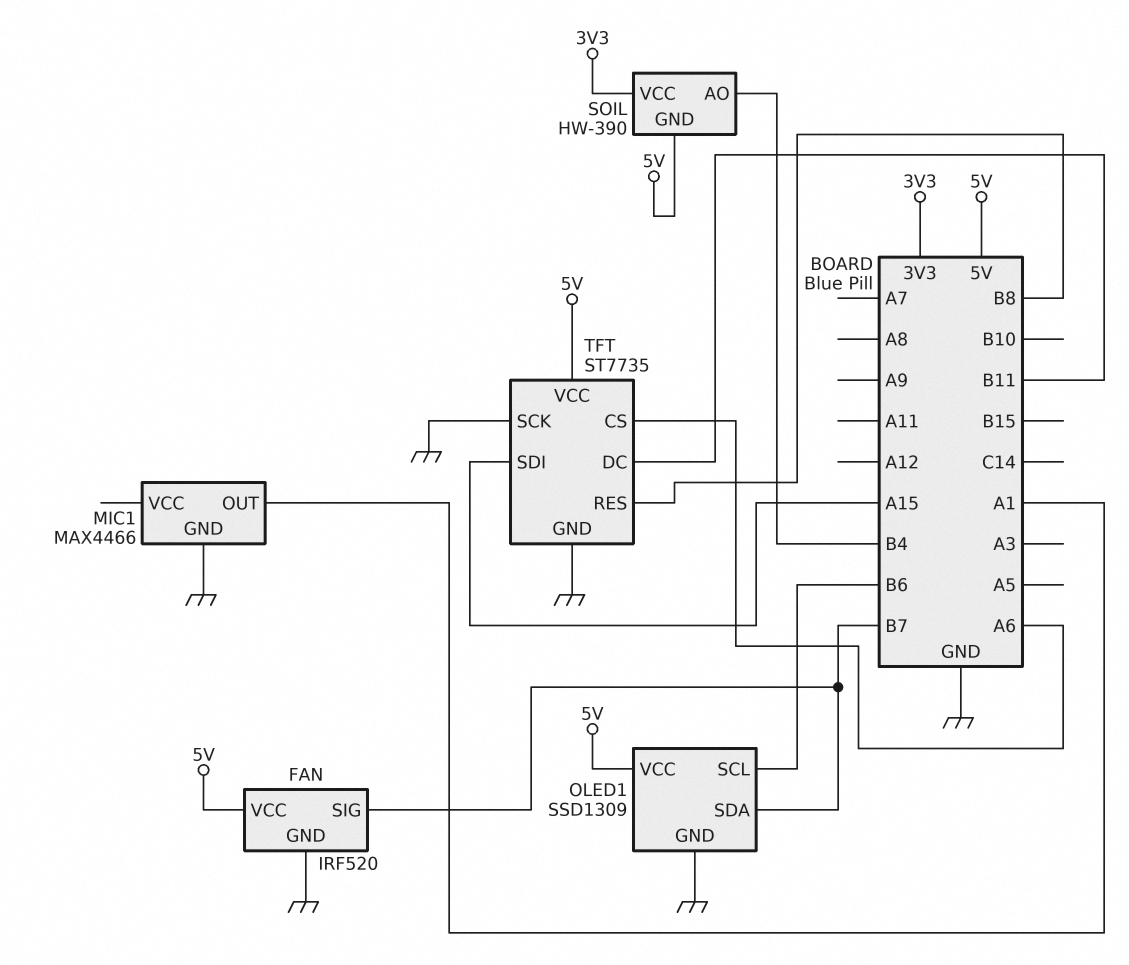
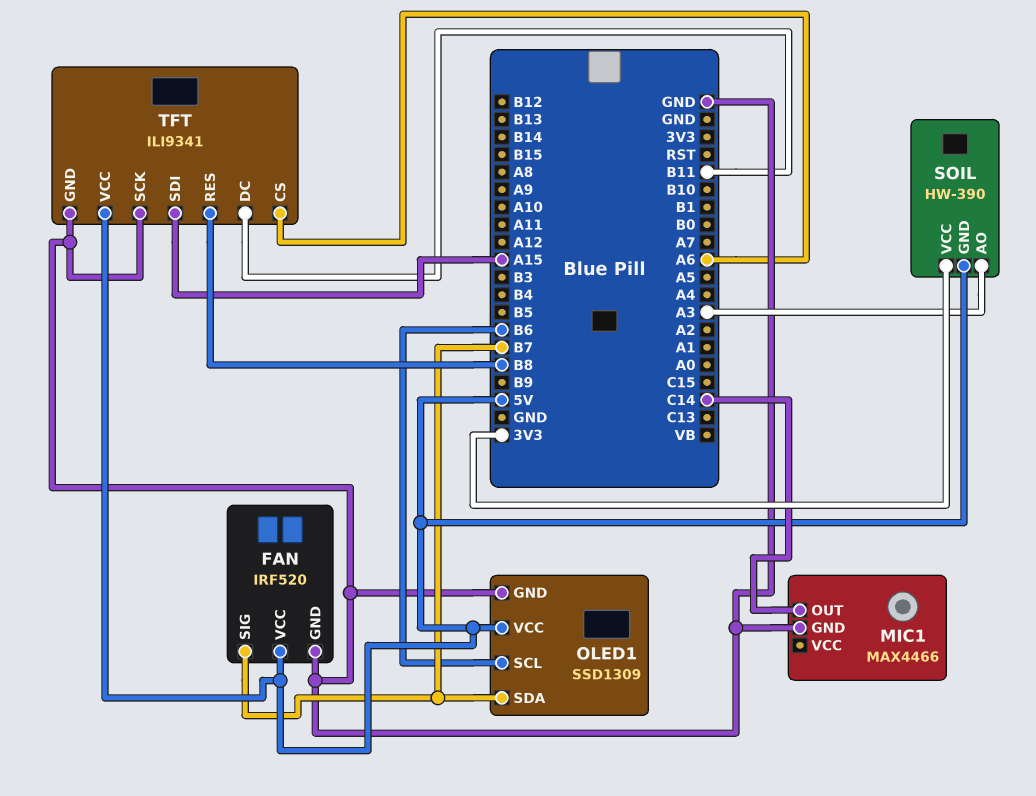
MIC1 pin OUT: A1 -> C14
SOIL pin AO: B4 -> A3
TFT: ST7735 -> ILI9341

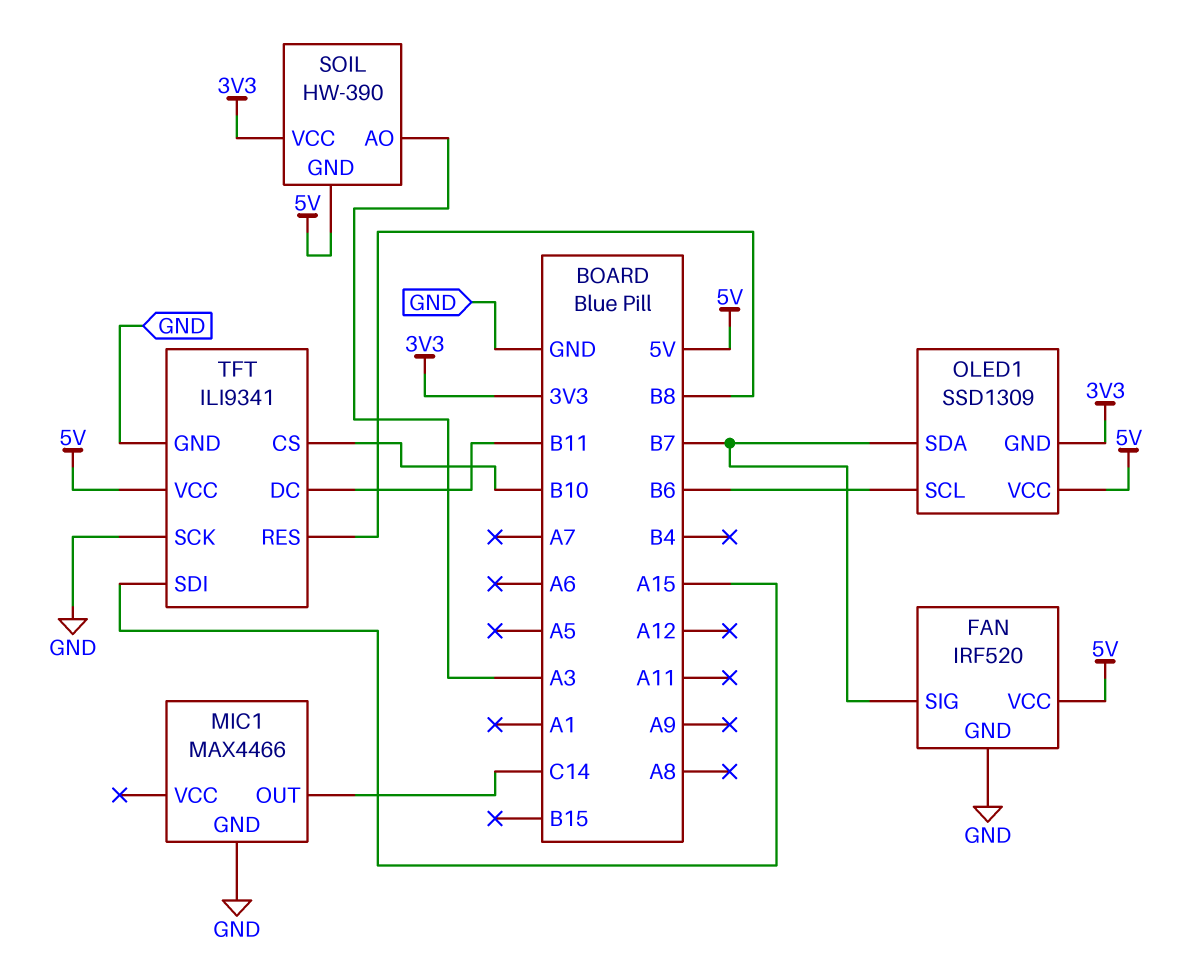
OLED1 pin GND: GND -> 3V3
TFT pin CS: A6 -> B10

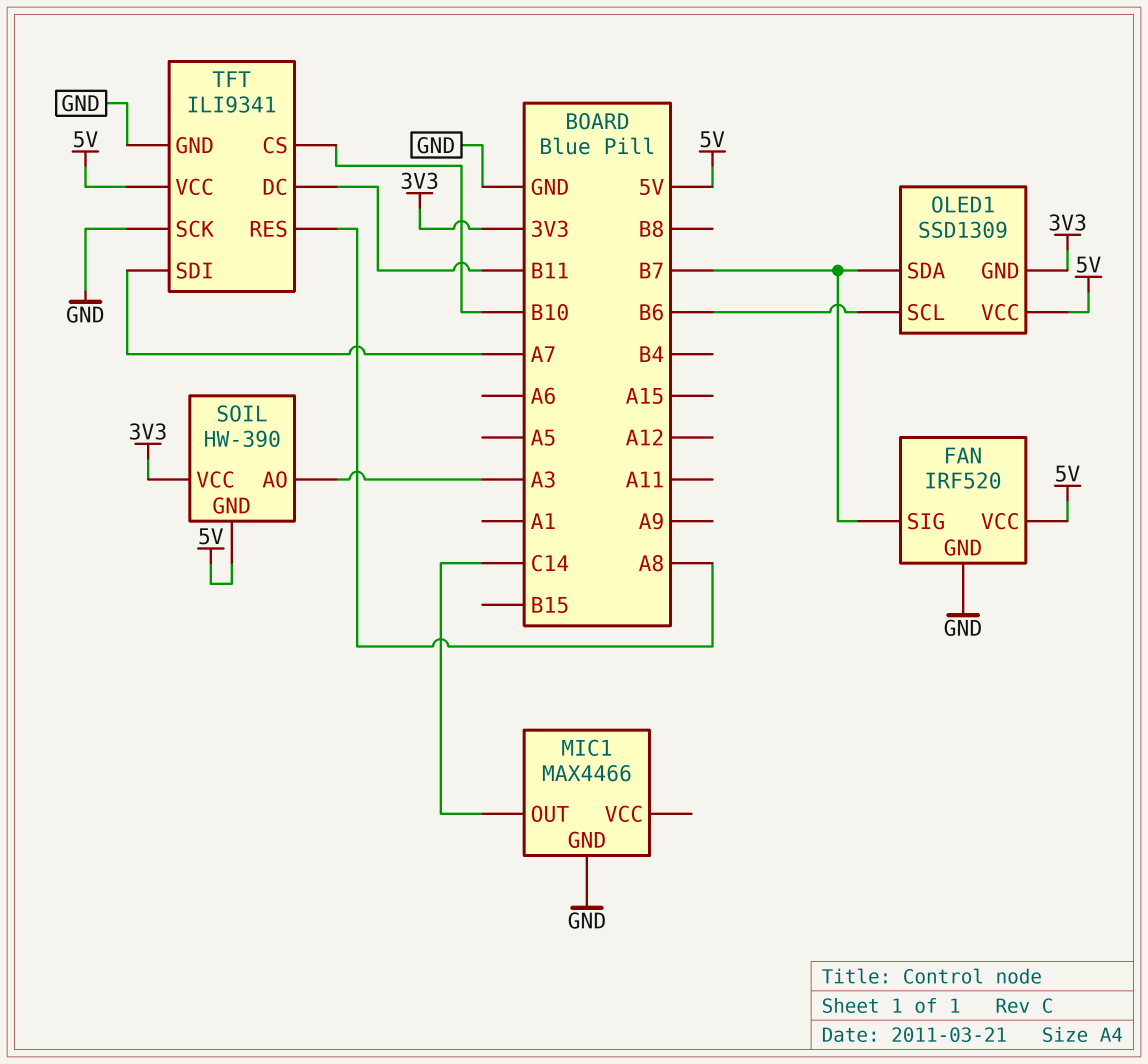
TFT pin RES: B8 -> A8
TFT pin SDI: A15 -> A7

